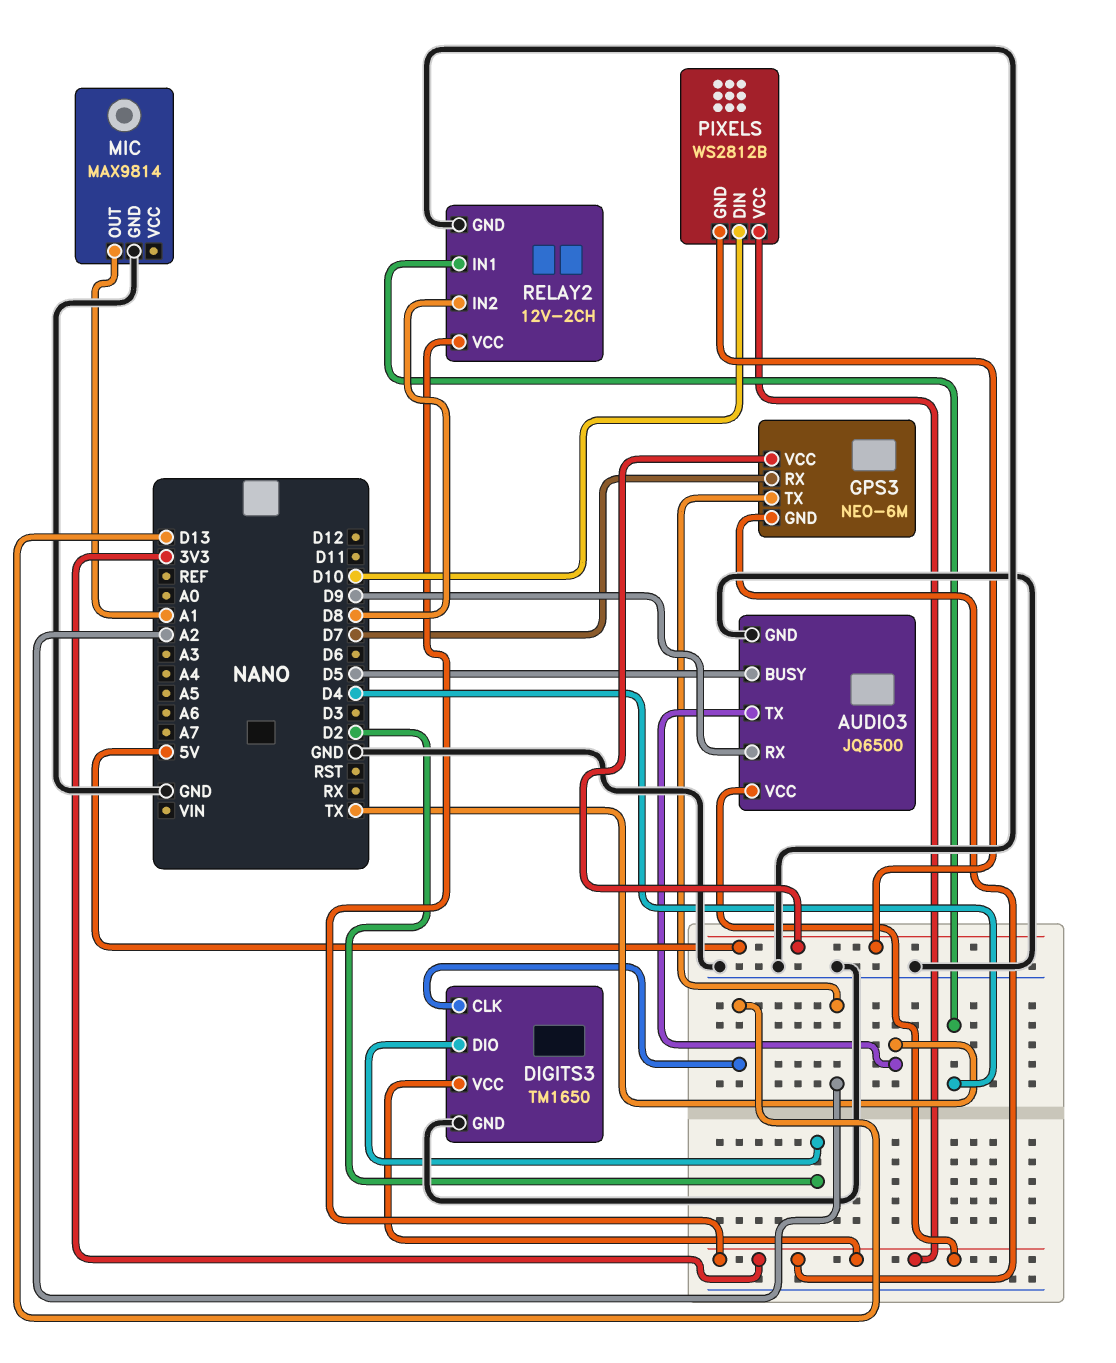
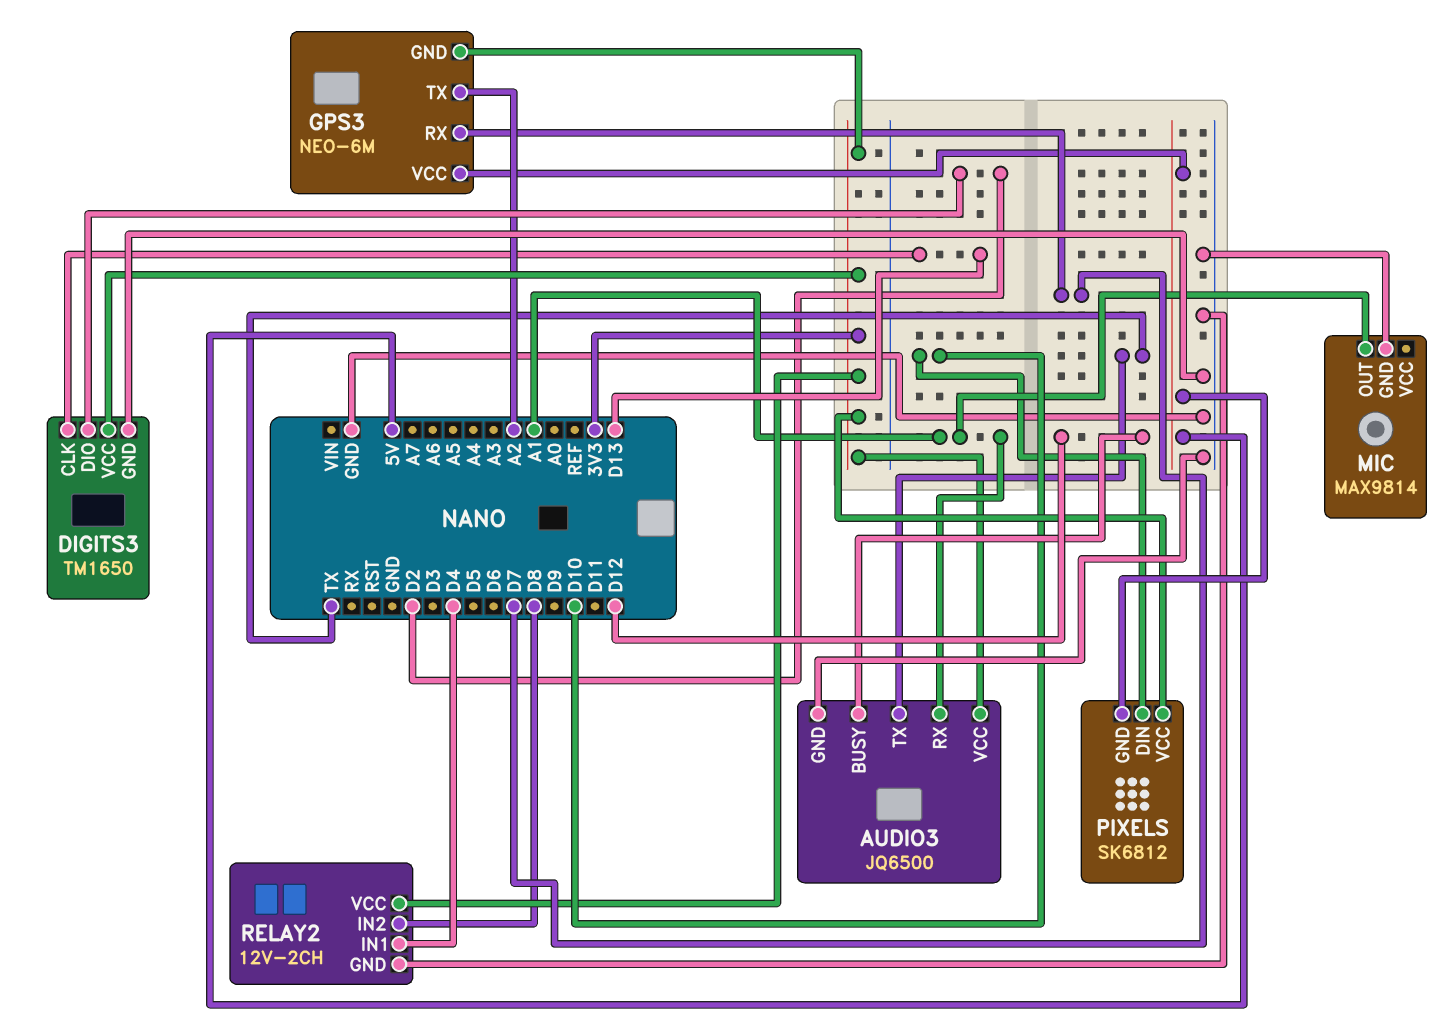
AUDIO3 pin BUSY: D5 -> D12
AUDIO3 pin RX: D9 -> A1
PIXELS: WS2812B -> SK6812

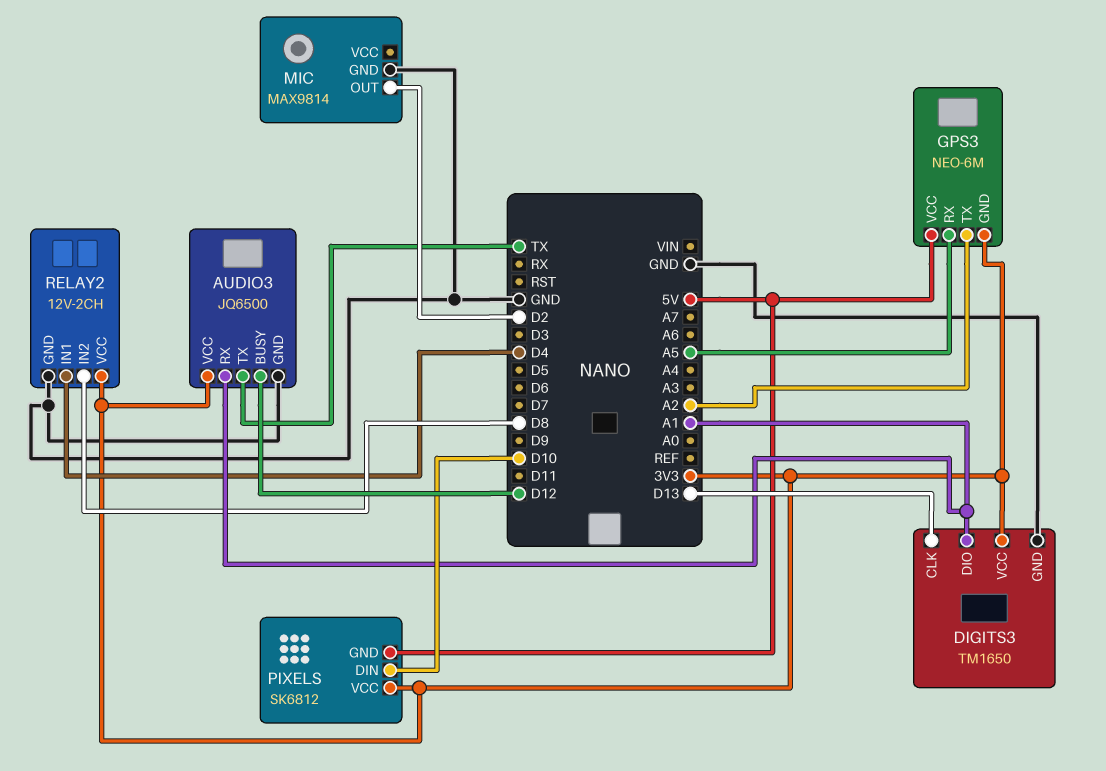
DIGITS3 pin DIO: D2 -> A1
GPS3 pin RX: D7 -> A5
MIC pin OUT: A1 -> D2

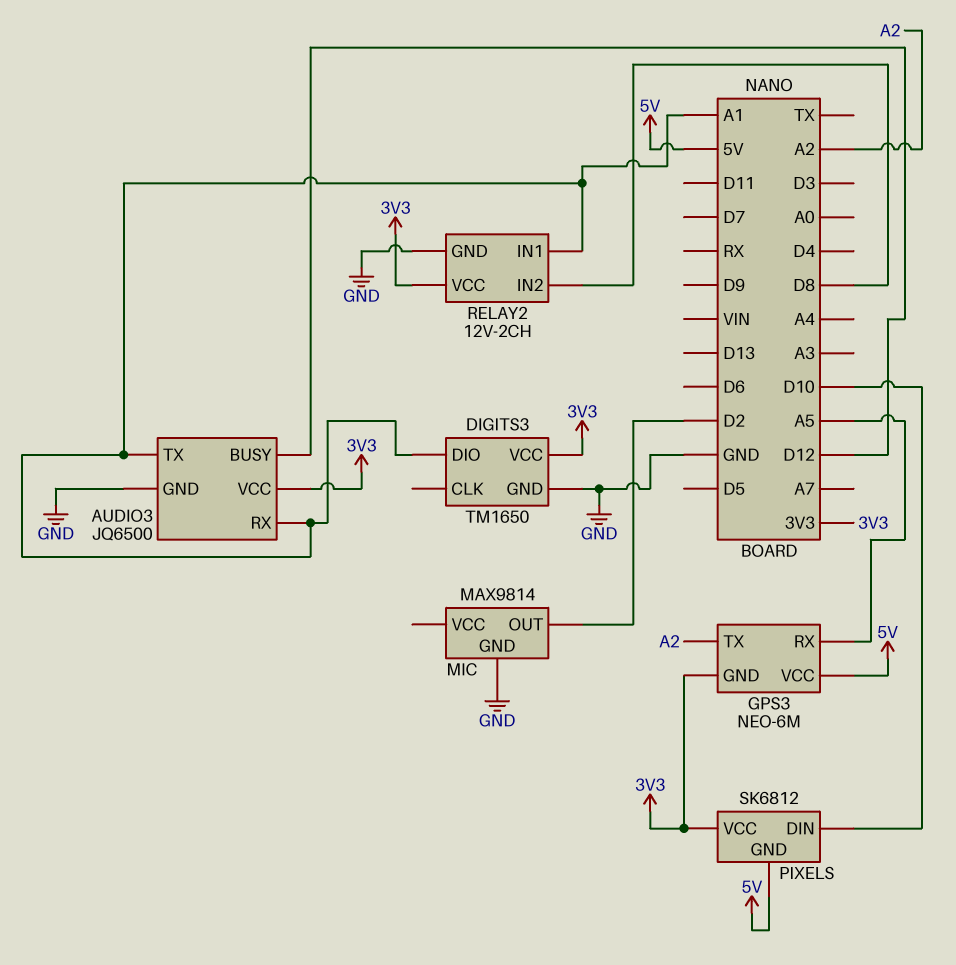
AUDIO3 pin TX: TX -> A1
DIGITS3 pin CLK: D13 -> none
RELAY2 pin IN1: D4 -> A1

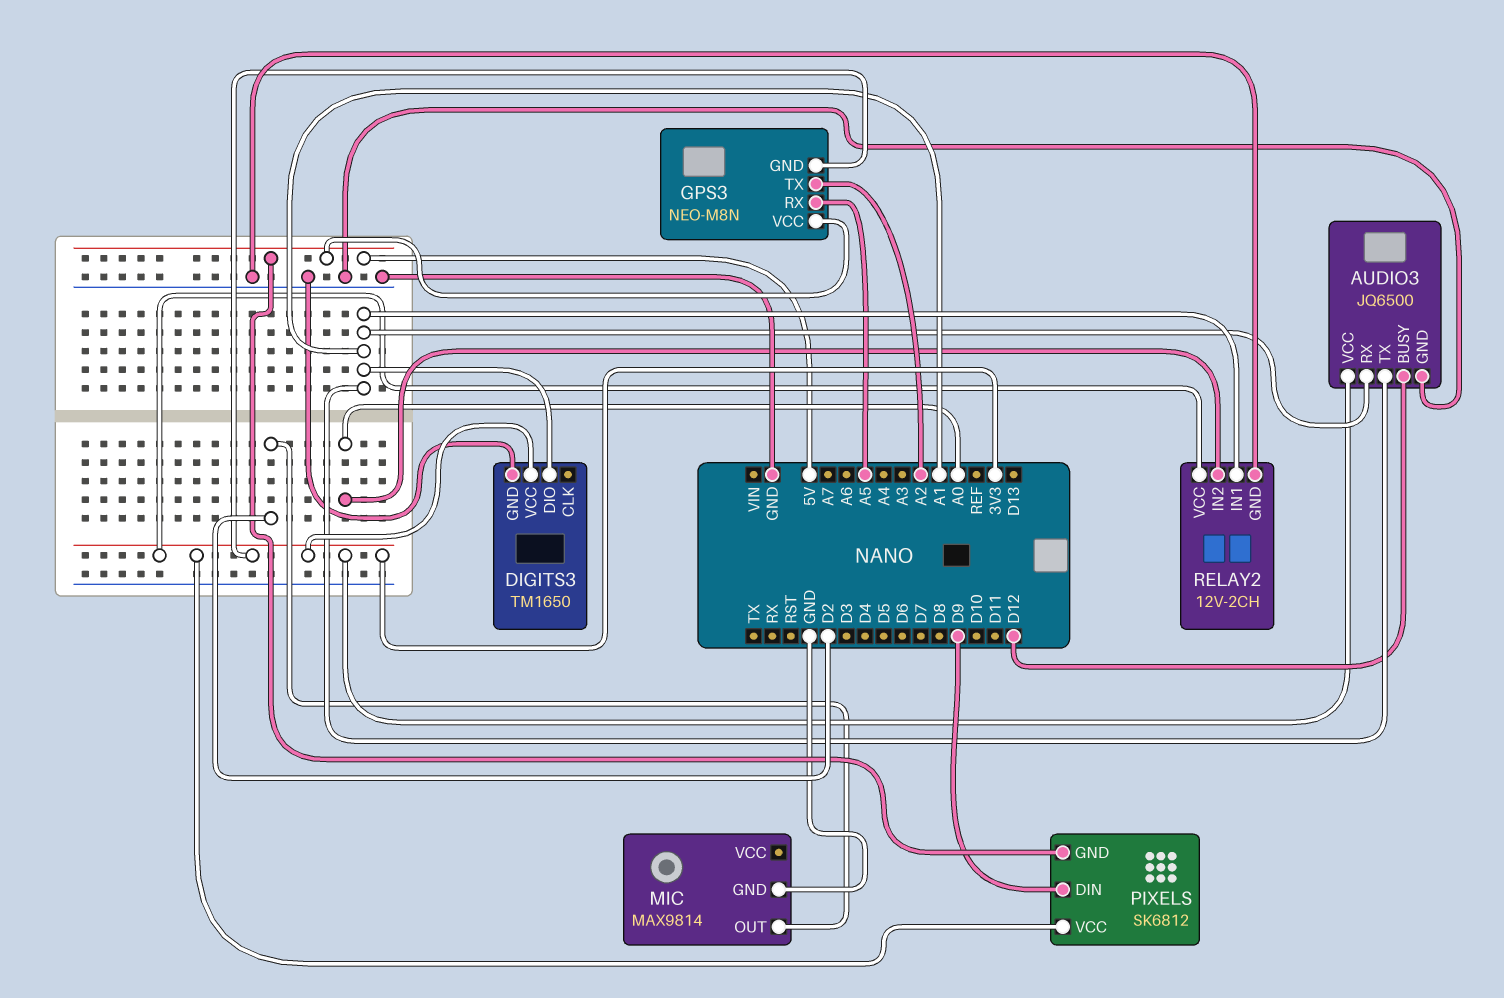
GPS3: NEO-6M -> NEO-M8N
PIXELS pin DIN: D10 -> D9
RELAY2 pin IN2: D8 -> A0

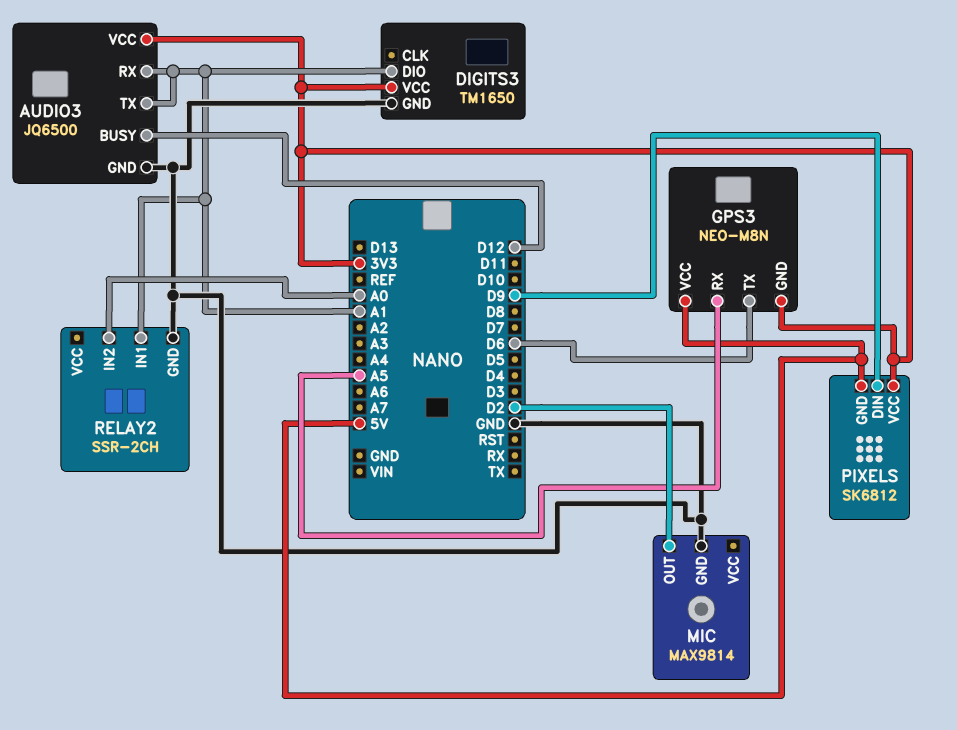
GPS3 pin TX: A2 -> D6
RELAY2: 12V-2CH -> SSR-2CH
RELAY2 pin VCC: 3V3 -> none

